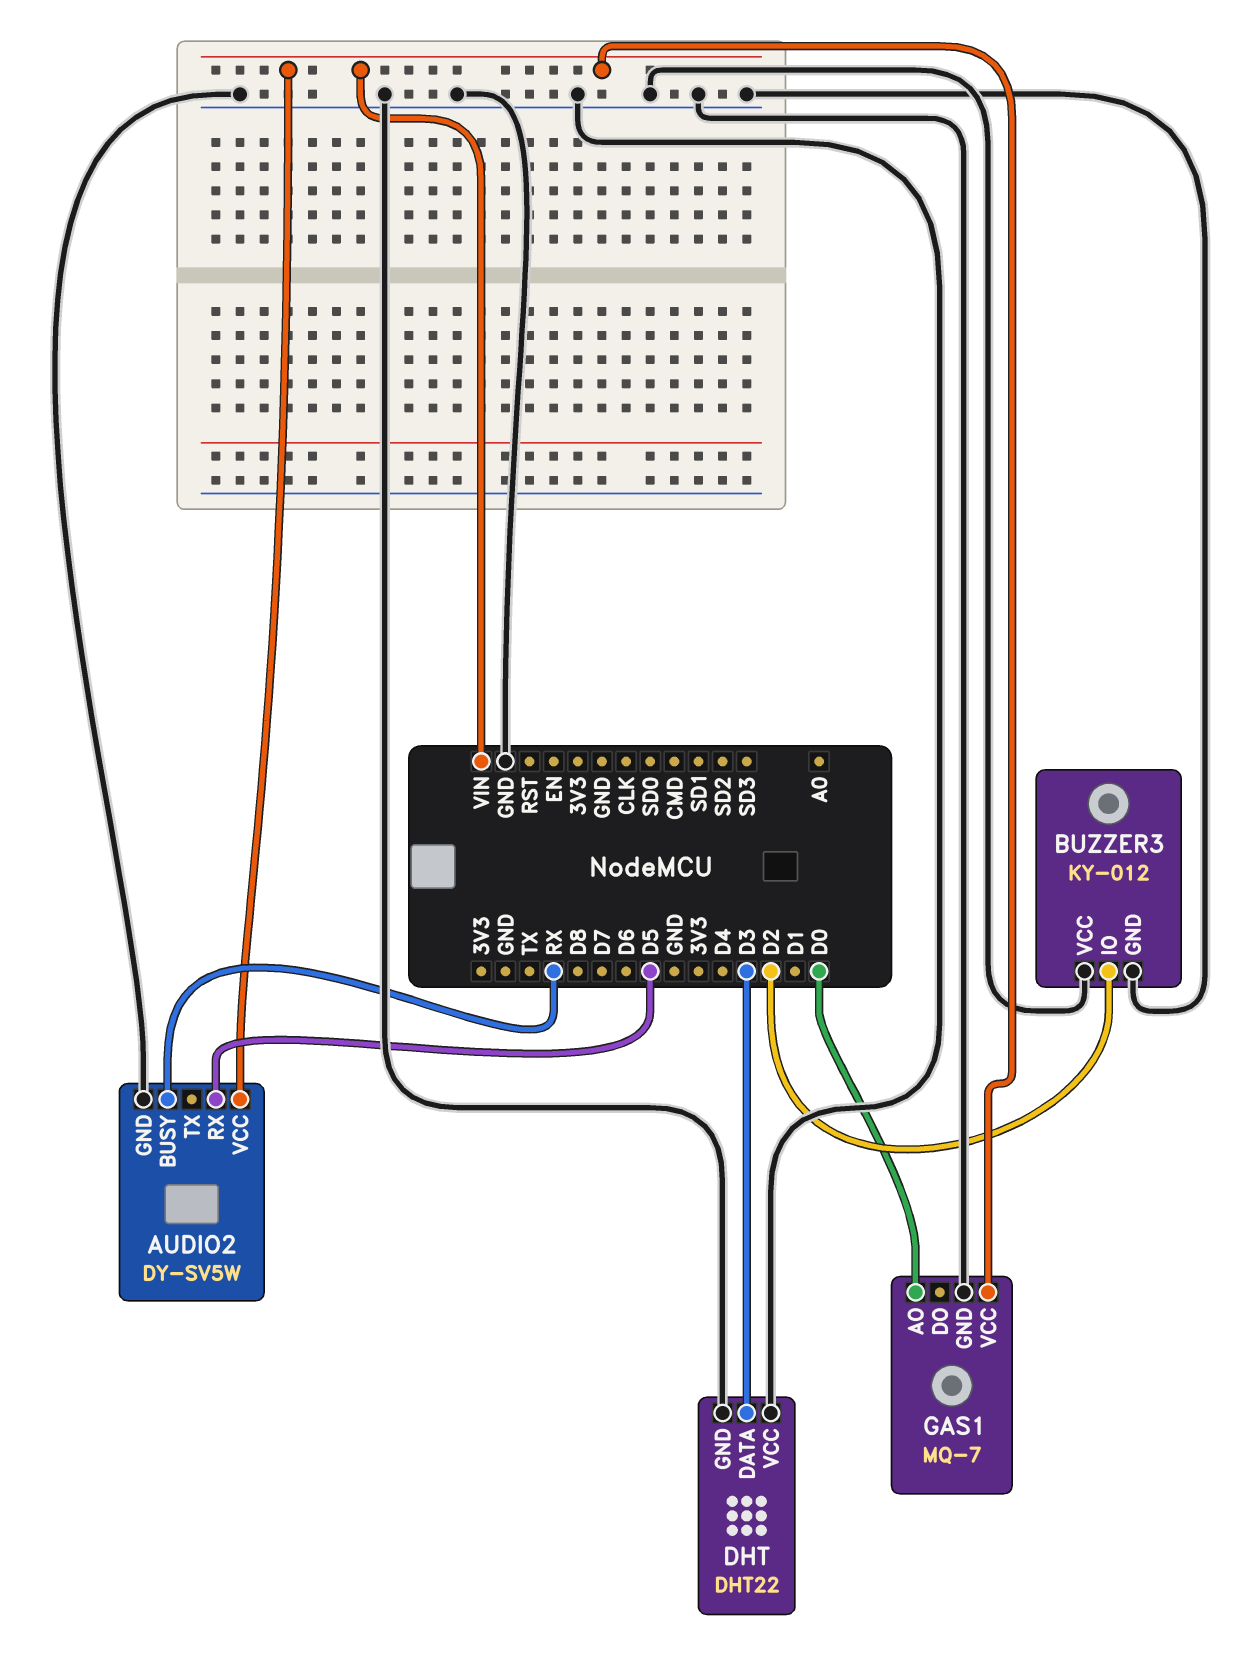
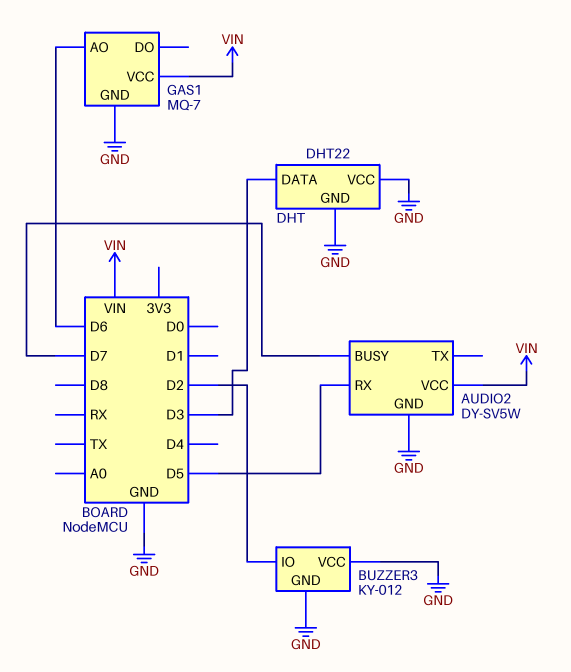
AUDIO2 pin BUSY: RX -> D7
GAS1 pin AO: D0 -> D6

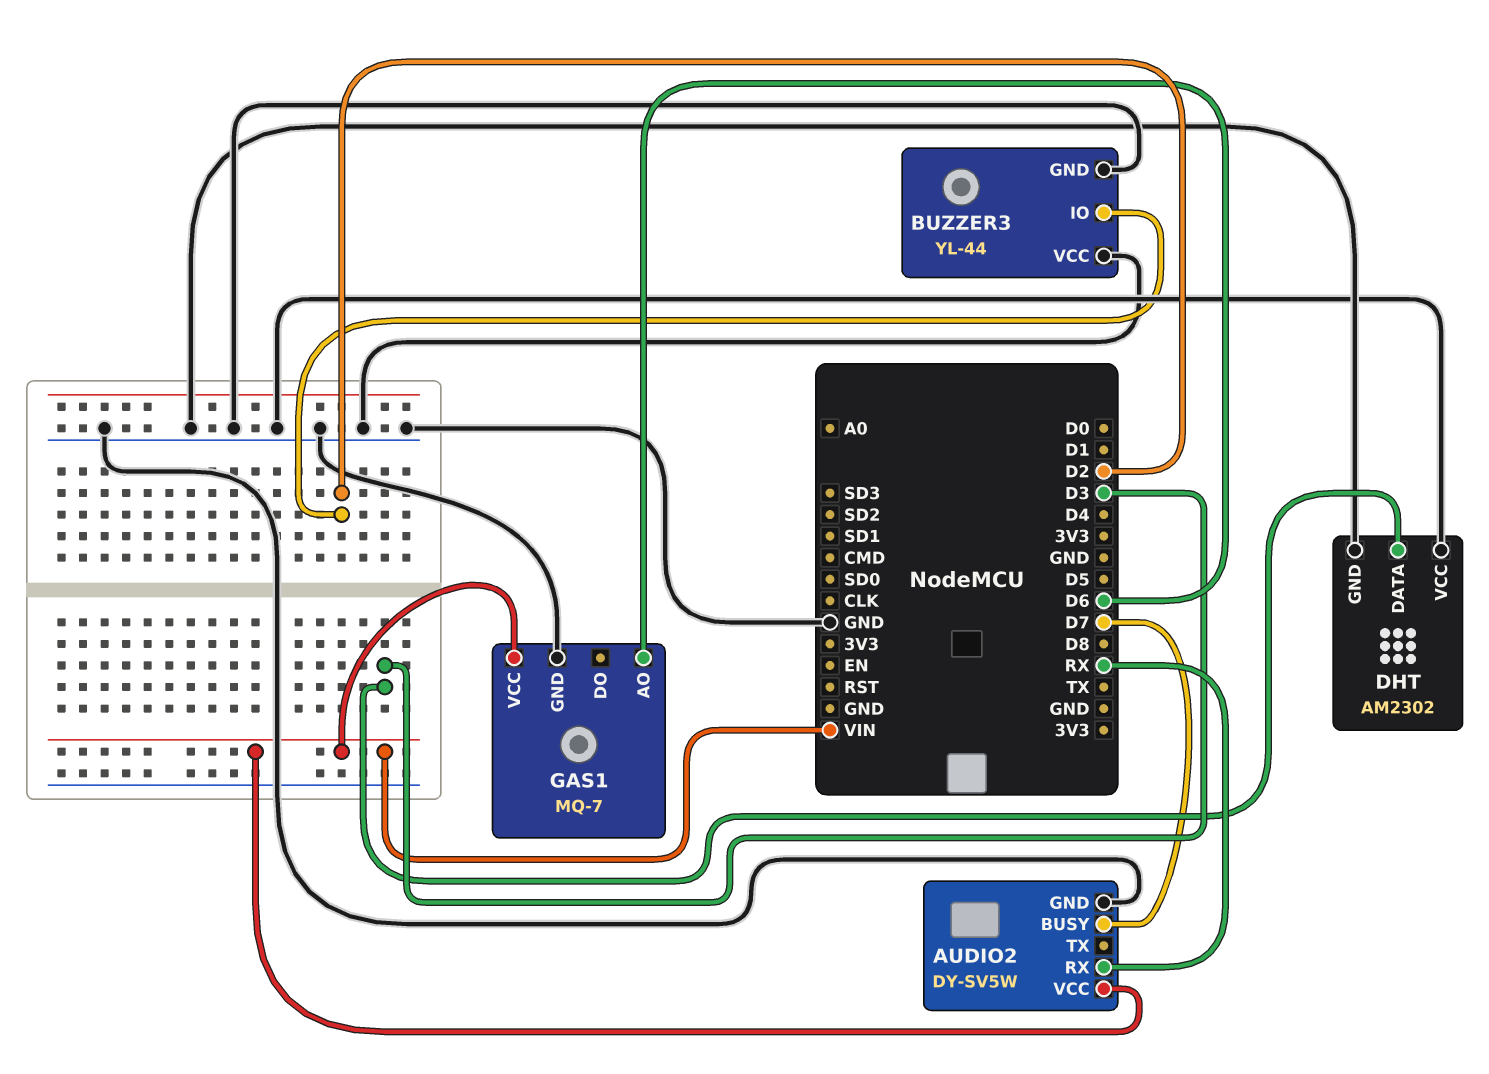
AUDIO2 pin RX: D5 -> RX
BUZZER3: KY-012 -> YL-44
DHT: DHT22 -> AM2302

